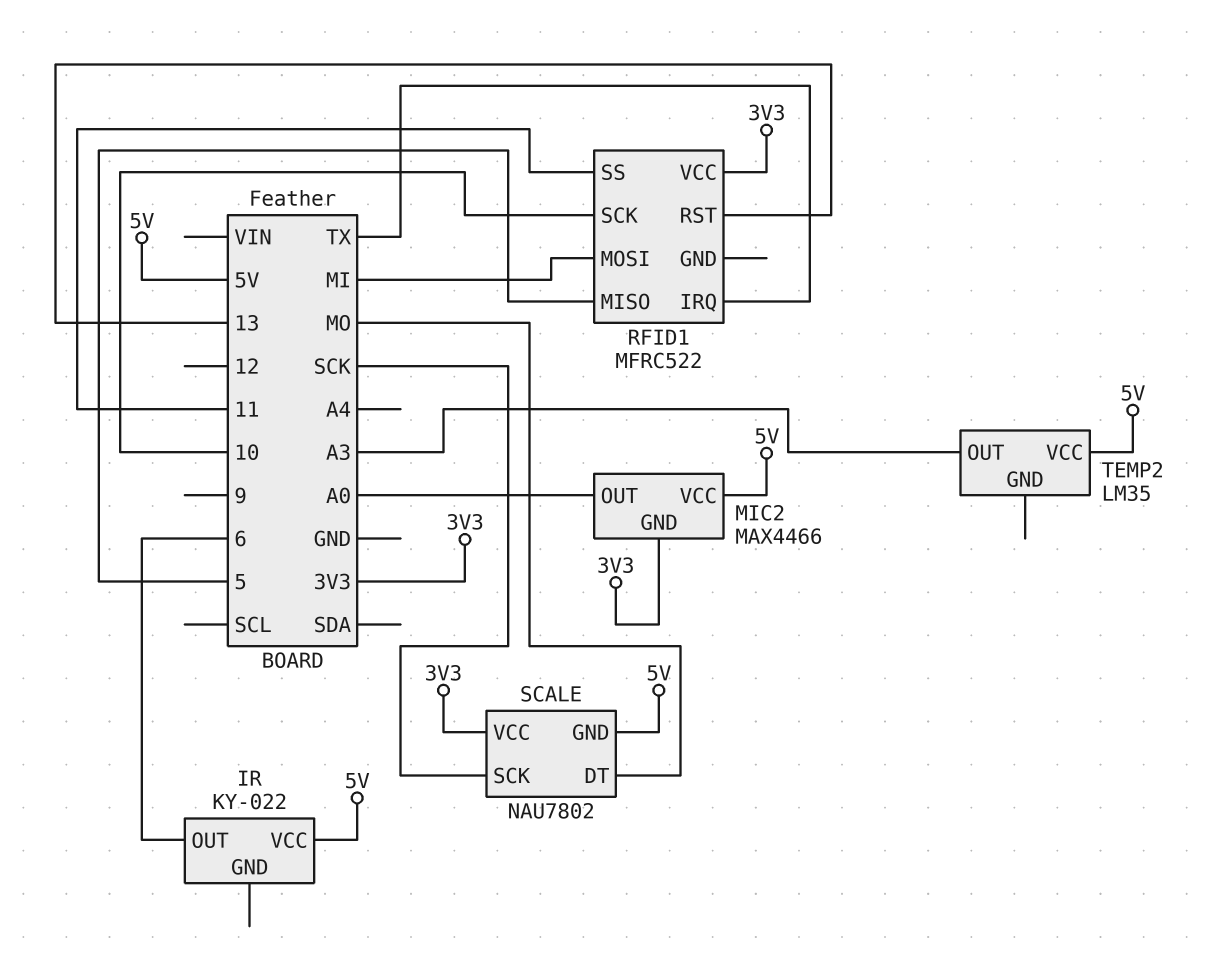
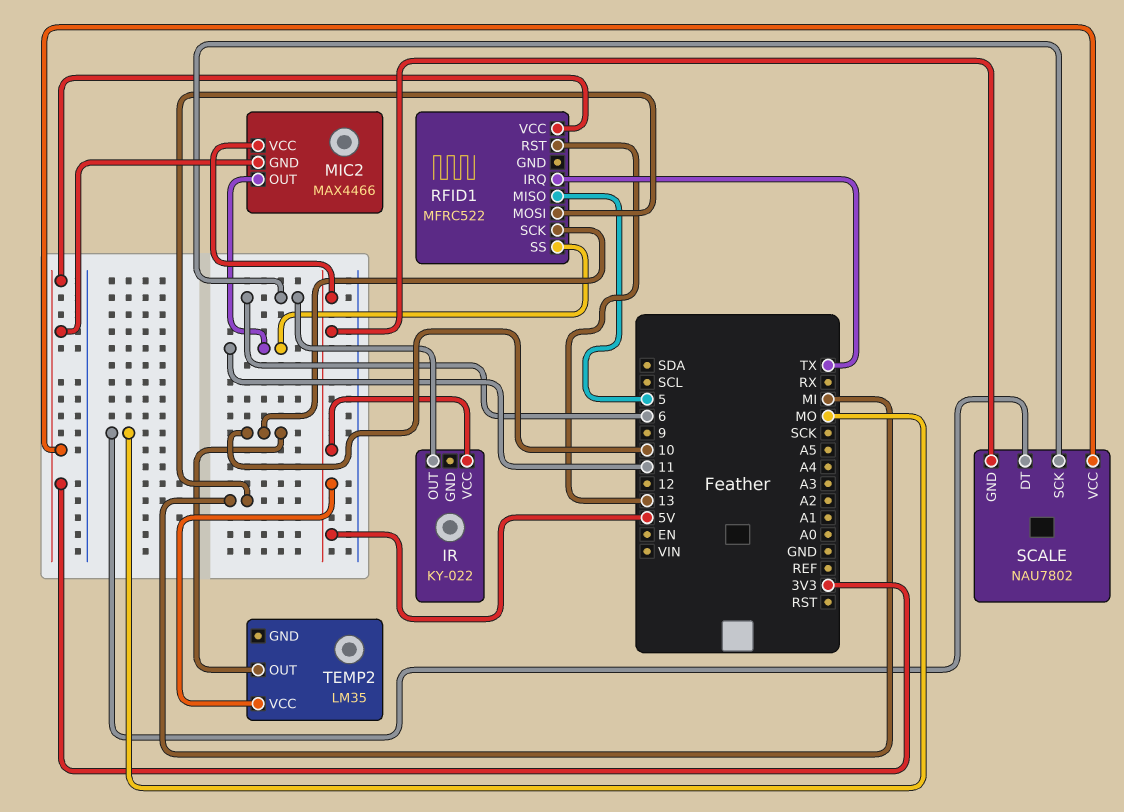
MIC2 pin OUT: A0 -> 11
SCALE pin SCK: SCK -> 6
TEMP2 pin OUT: A3 -> 10

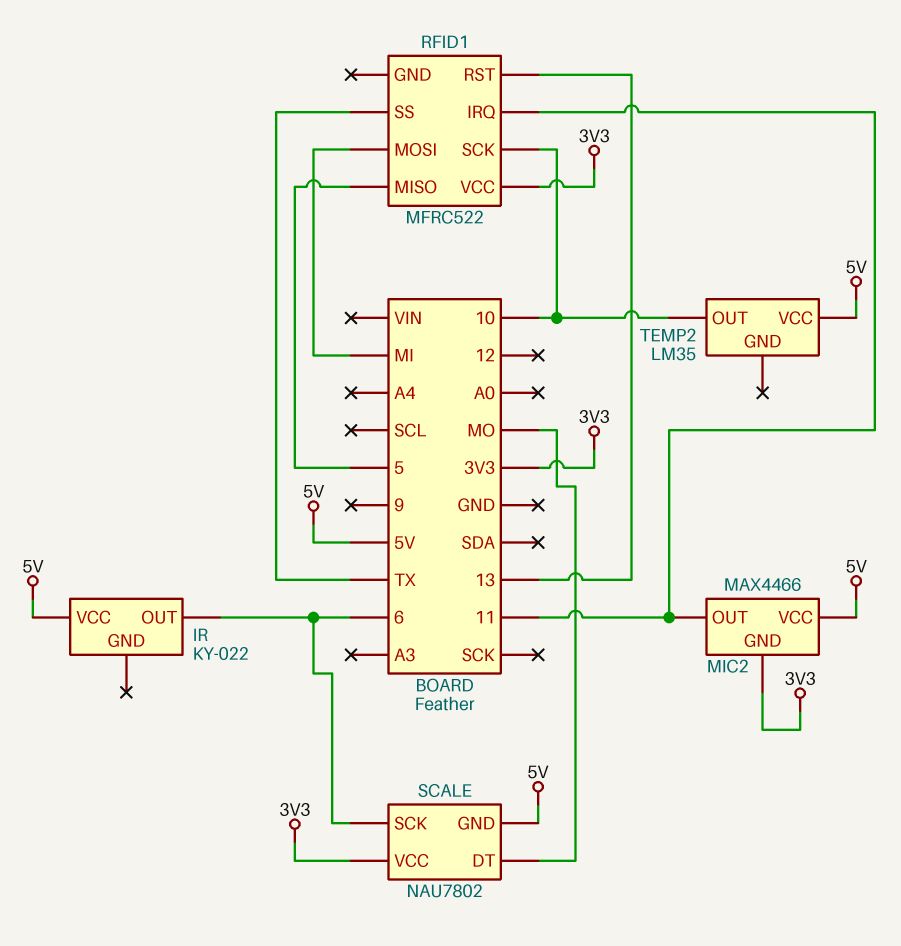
RFID1 pin IRQ: TX -> 11
RFID1 pin SS: 11 -> TX

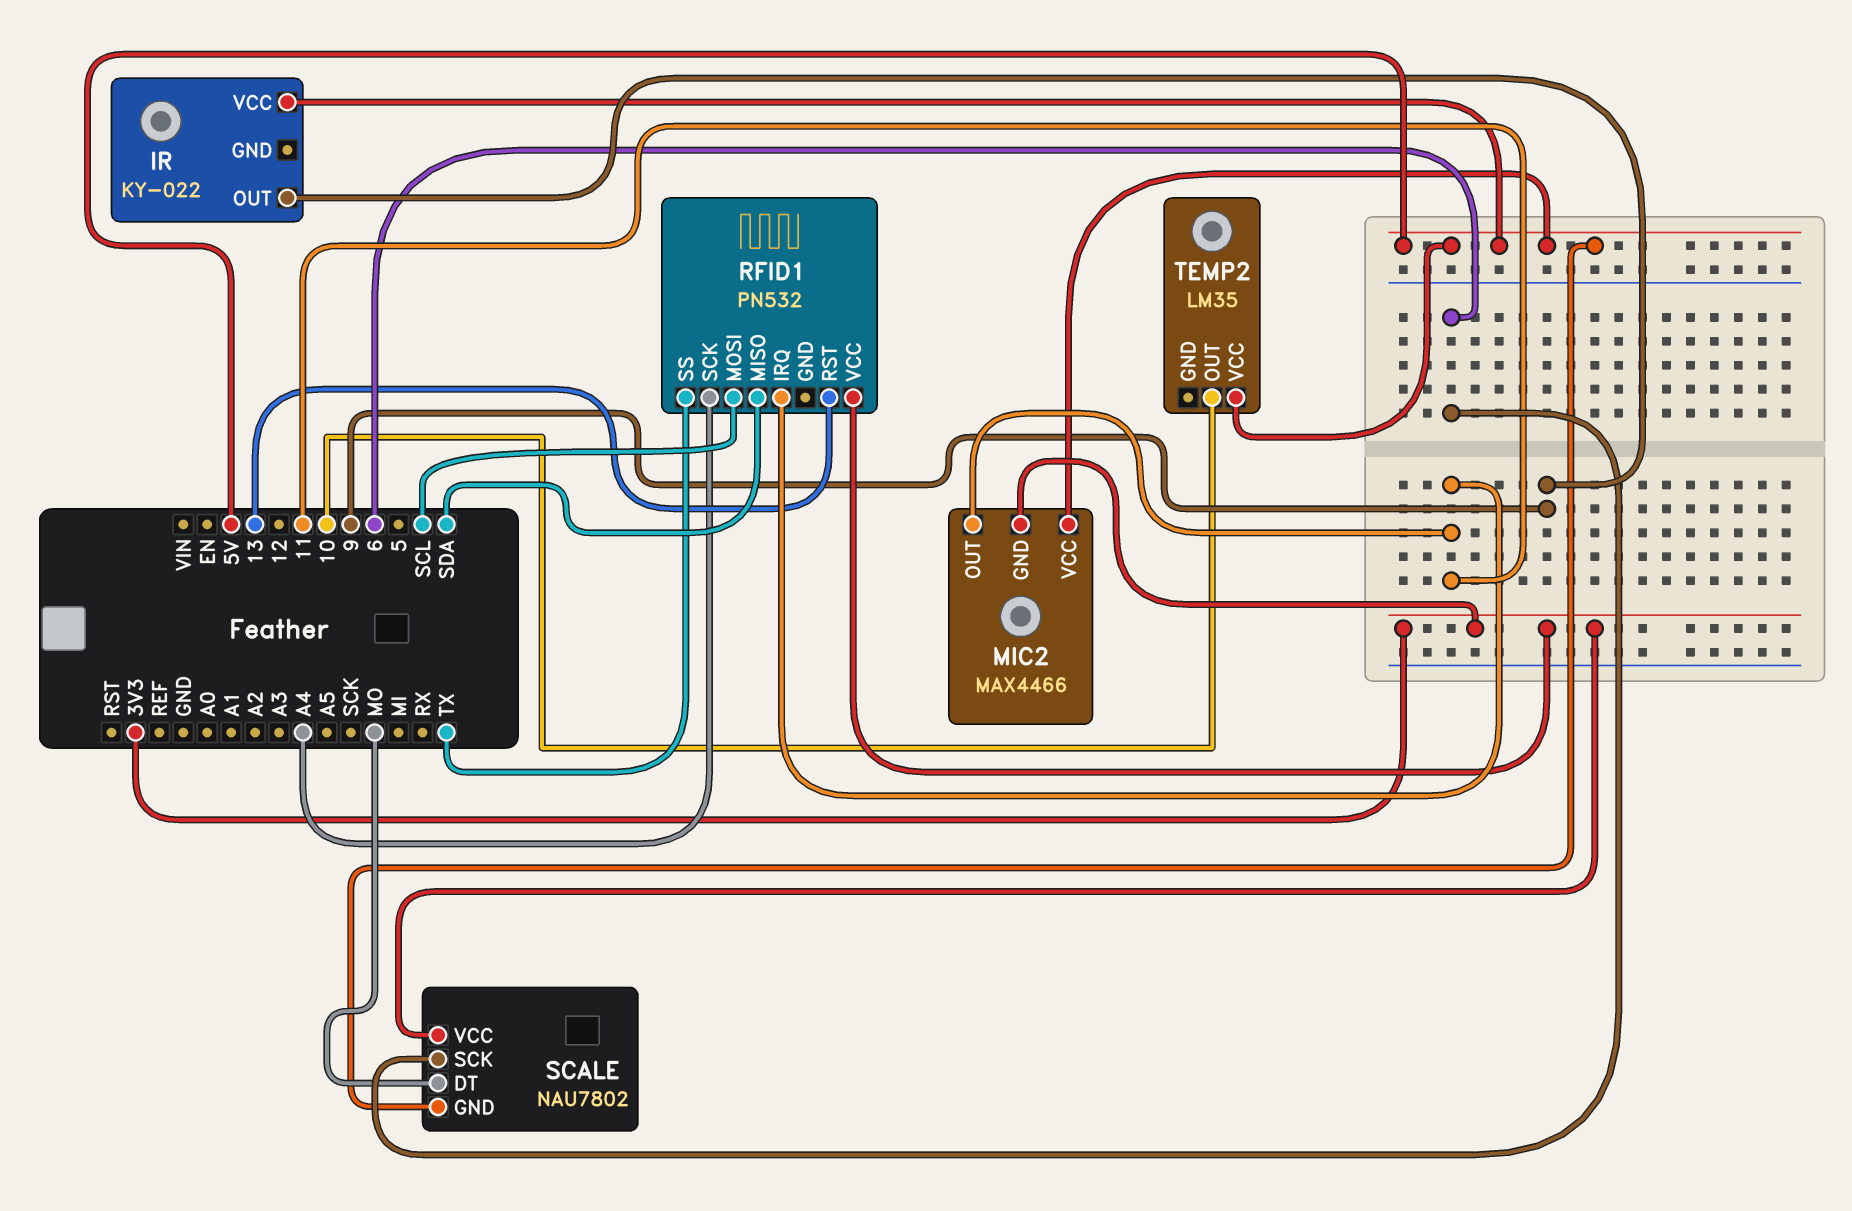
IR pin OUT: 6 -> 9
RFID1: MFRC522 -> PN532
RFID1 pin MISO: 5 -> SDA
RFID1 pin MOSI: MI -> SCL
RFID1 pin SCK: 10 -> A4

